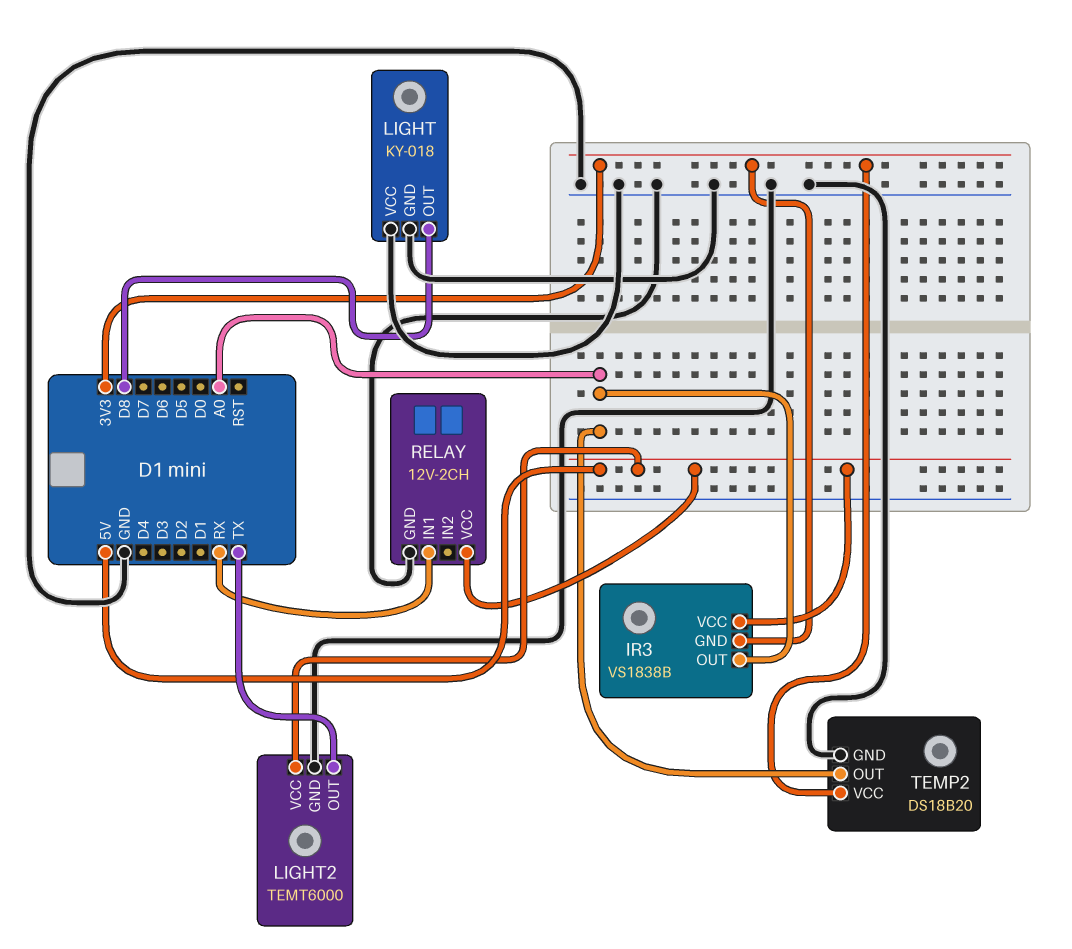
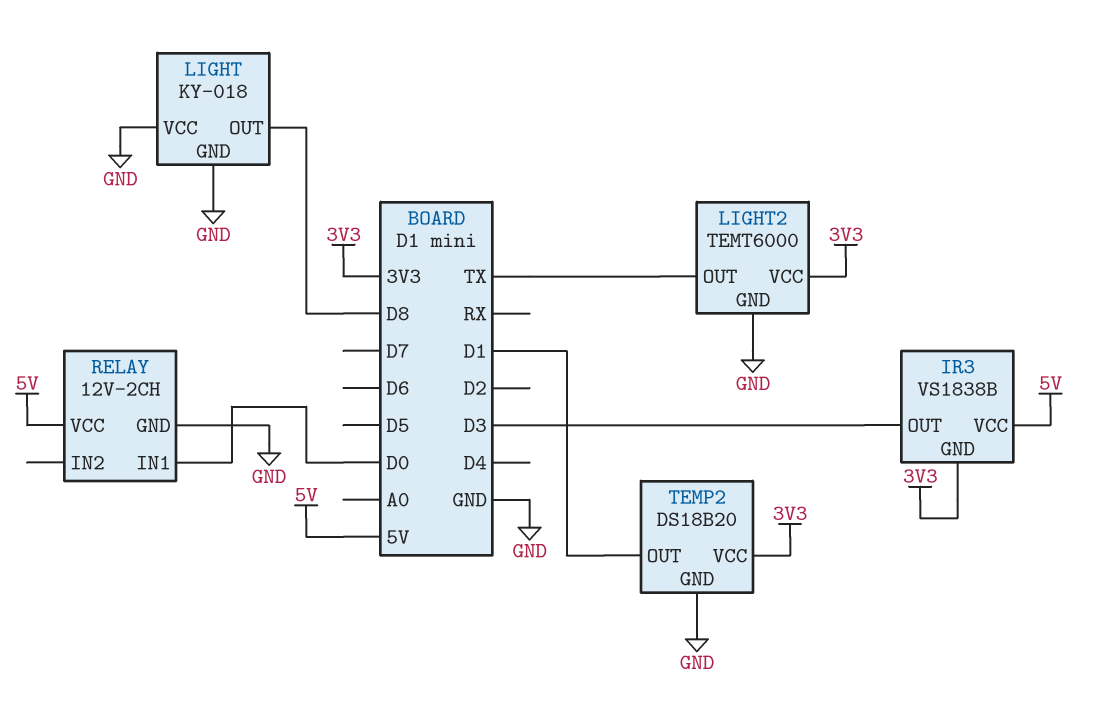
IR3 pin OUT: A0 -> D3
LIGHT2 pin VCC: 5V -> 3V3
RELAY pin IN1: RX -> D0
TEMP2 pin OUT: A0 -> D1

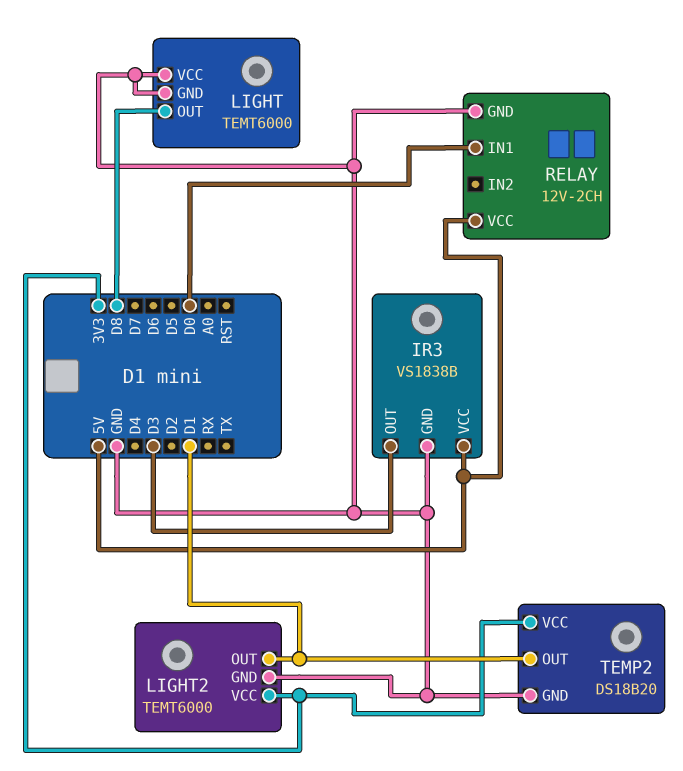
IR3 pin GND: 3V3 -> GND
LIGHT: KY-018 -> TEMT6000
LIGHT2 pin OUT: TX -> D1

